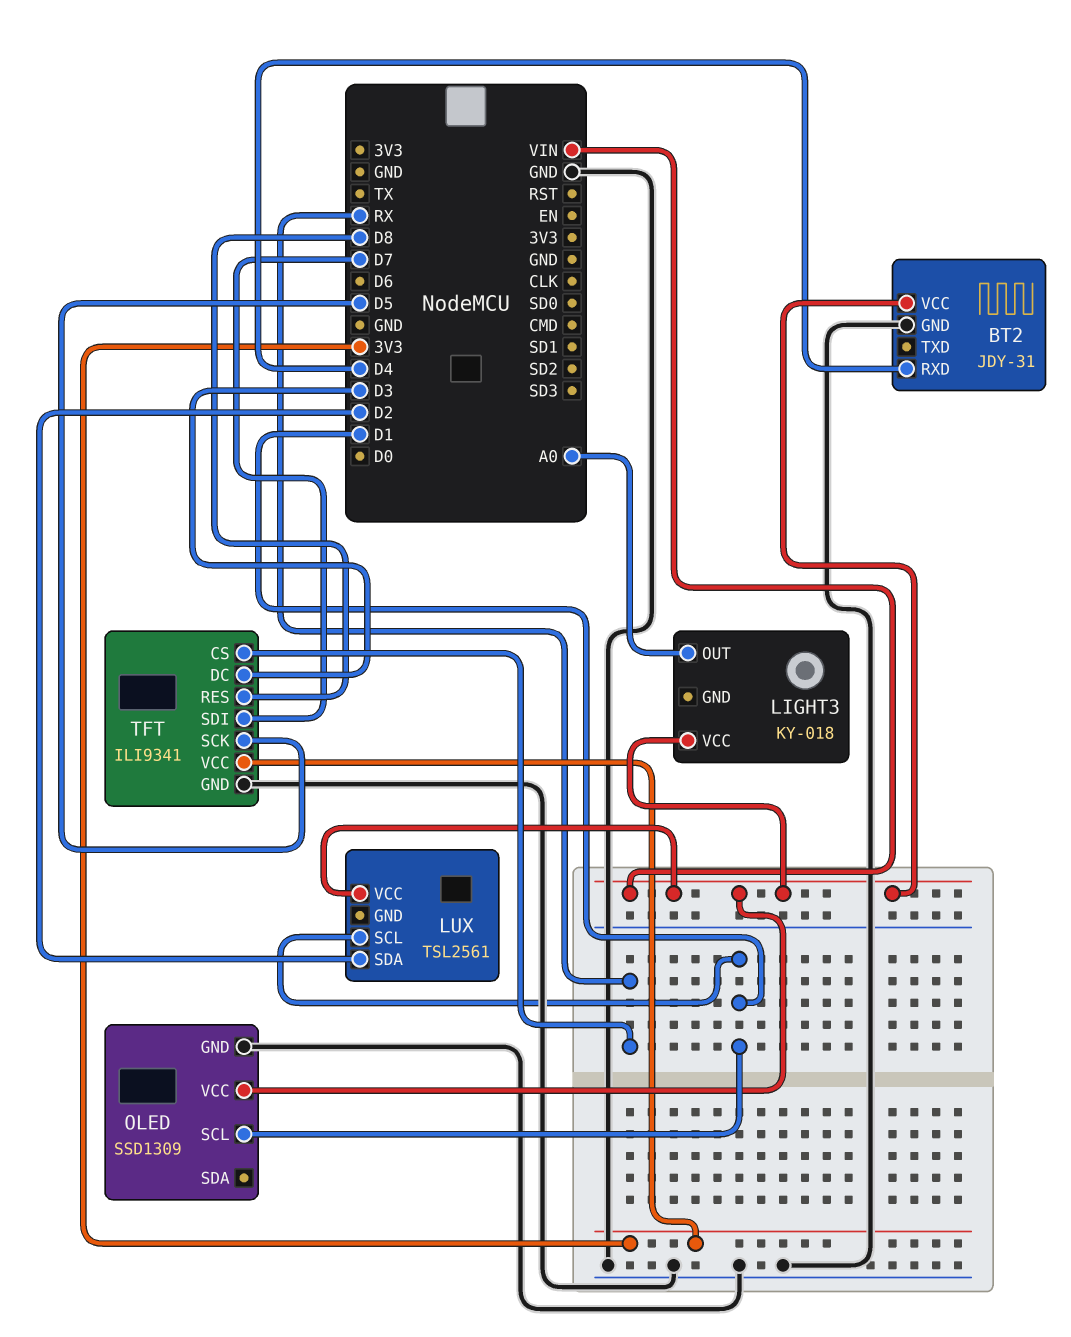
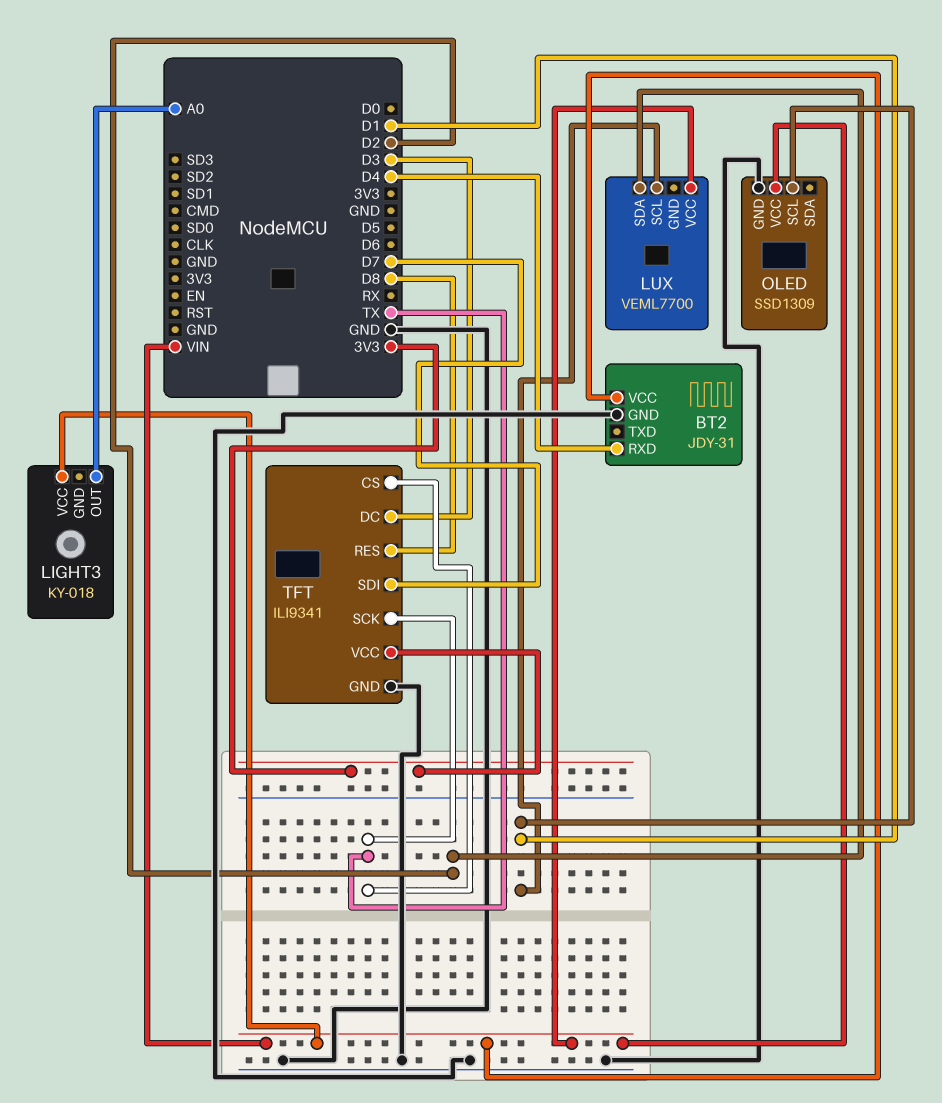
LUX: TSL2561 -> VEML7700
TFT pin CS: RX -> TX
TFT pin SCK: D5 -> TX

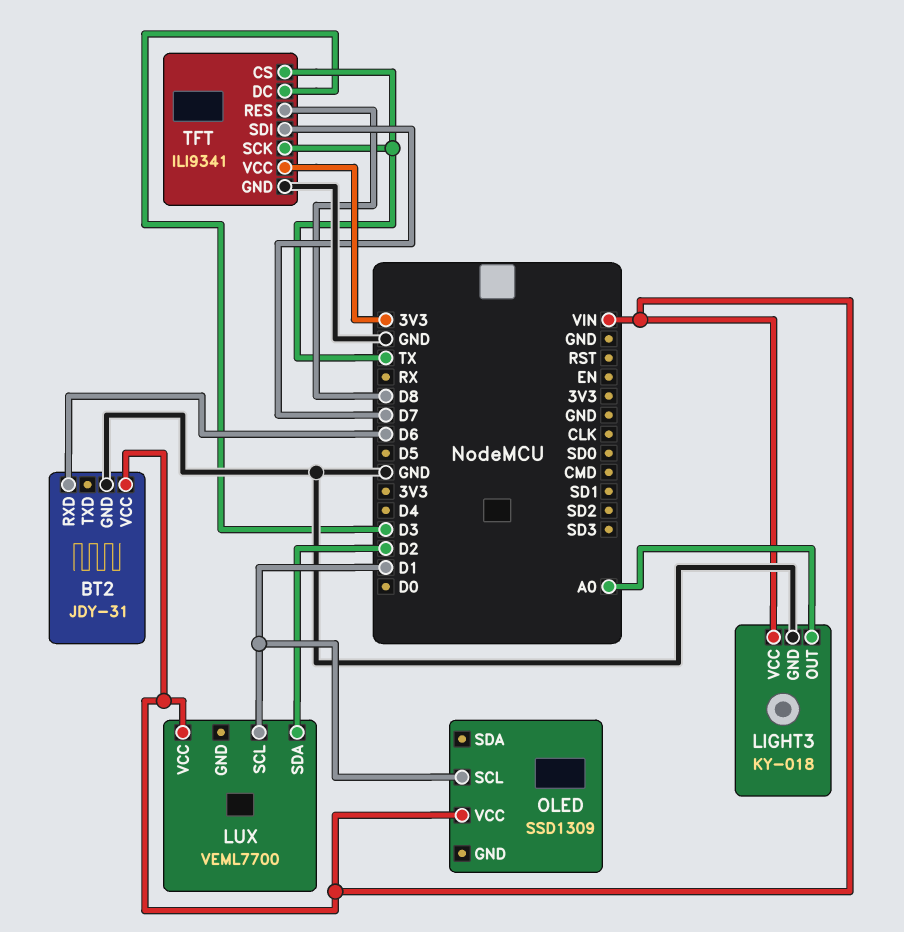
BT2 pin RXD: D4 -> D6
LIGHT3 pin GND: none -> GND
OLED pin GND: GND -> none

